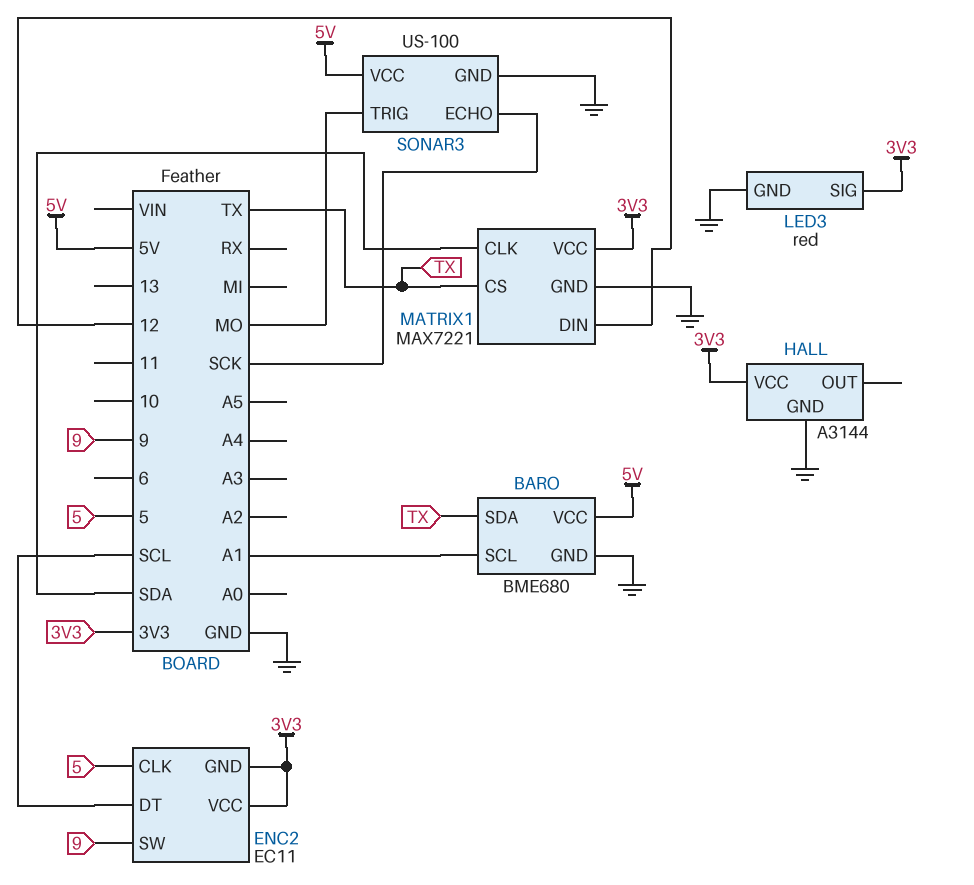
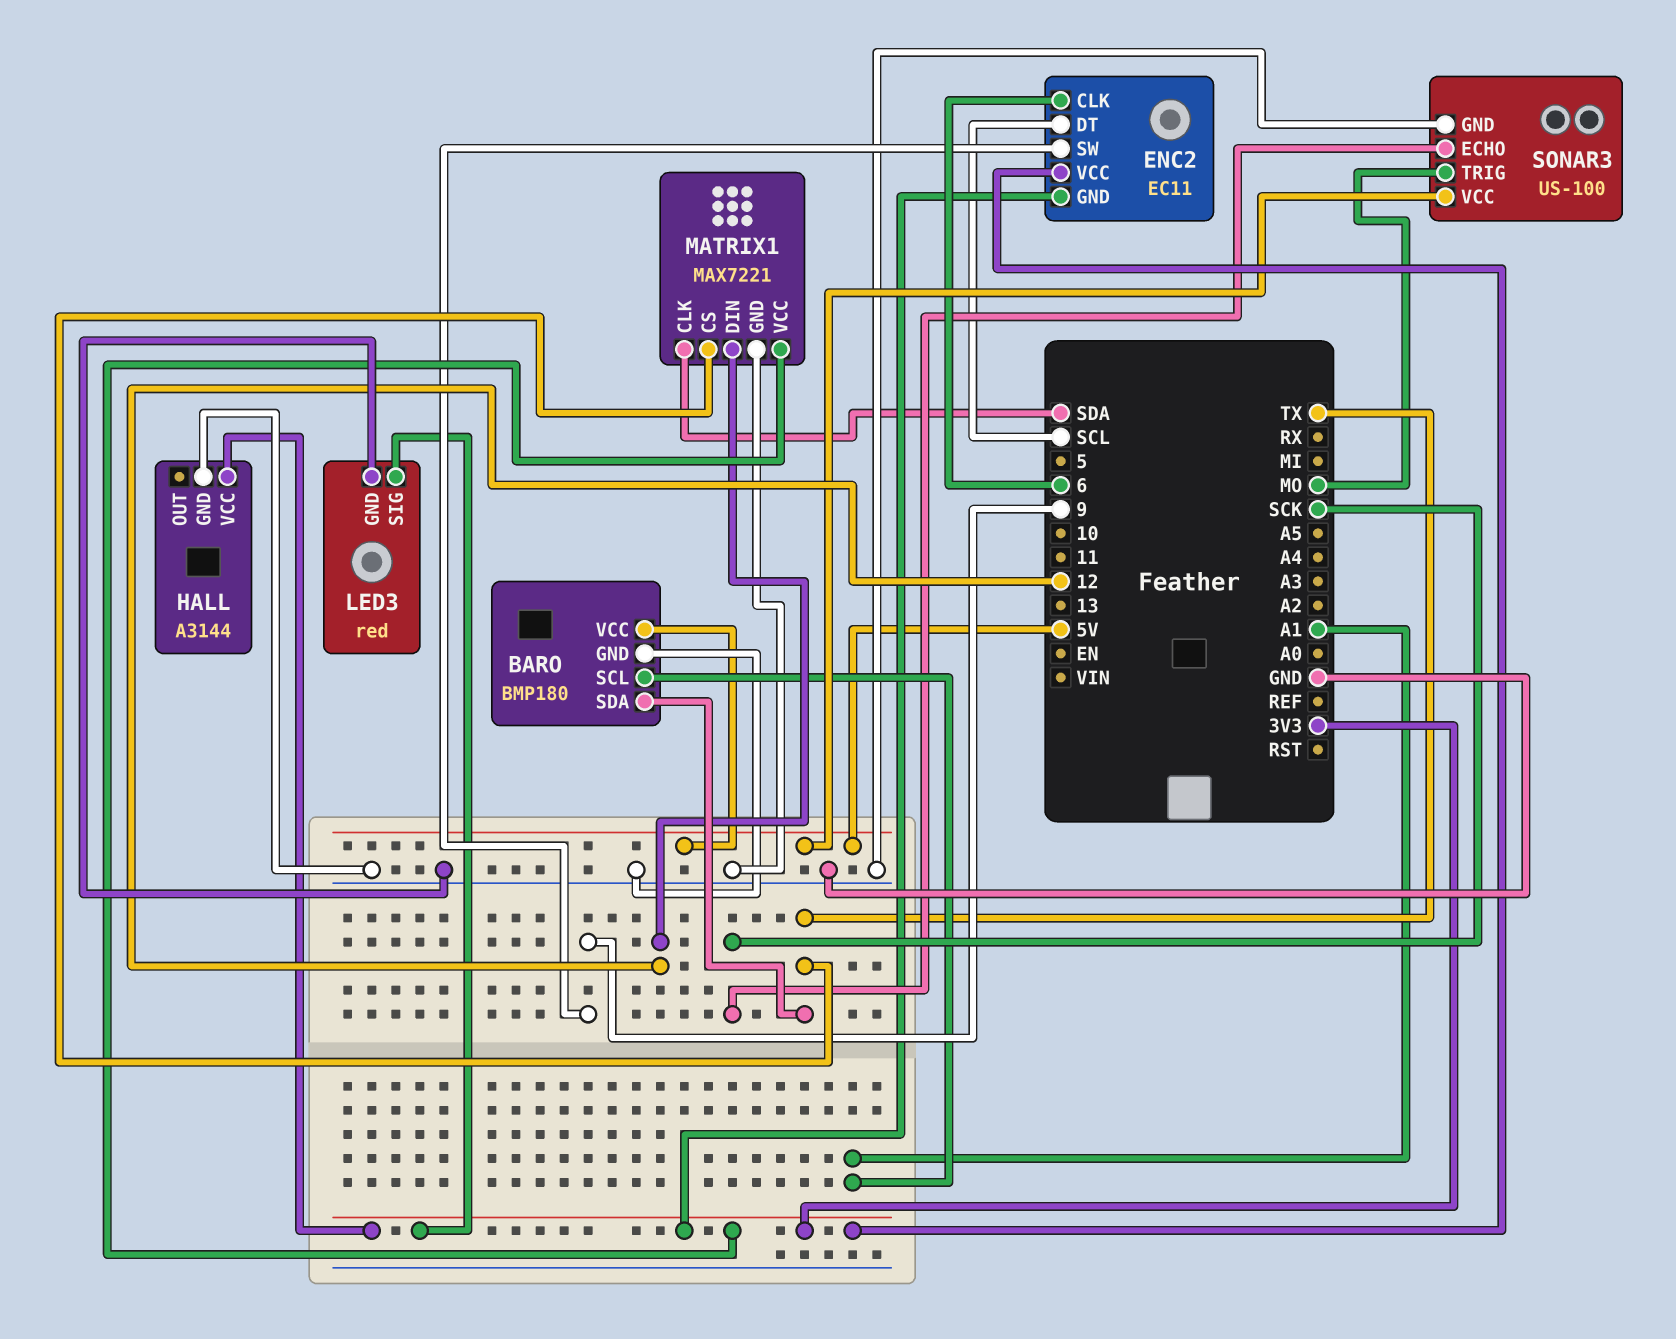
BARO: BME680 -> BMP180
ENC2 pin CLK: 5 -> 6

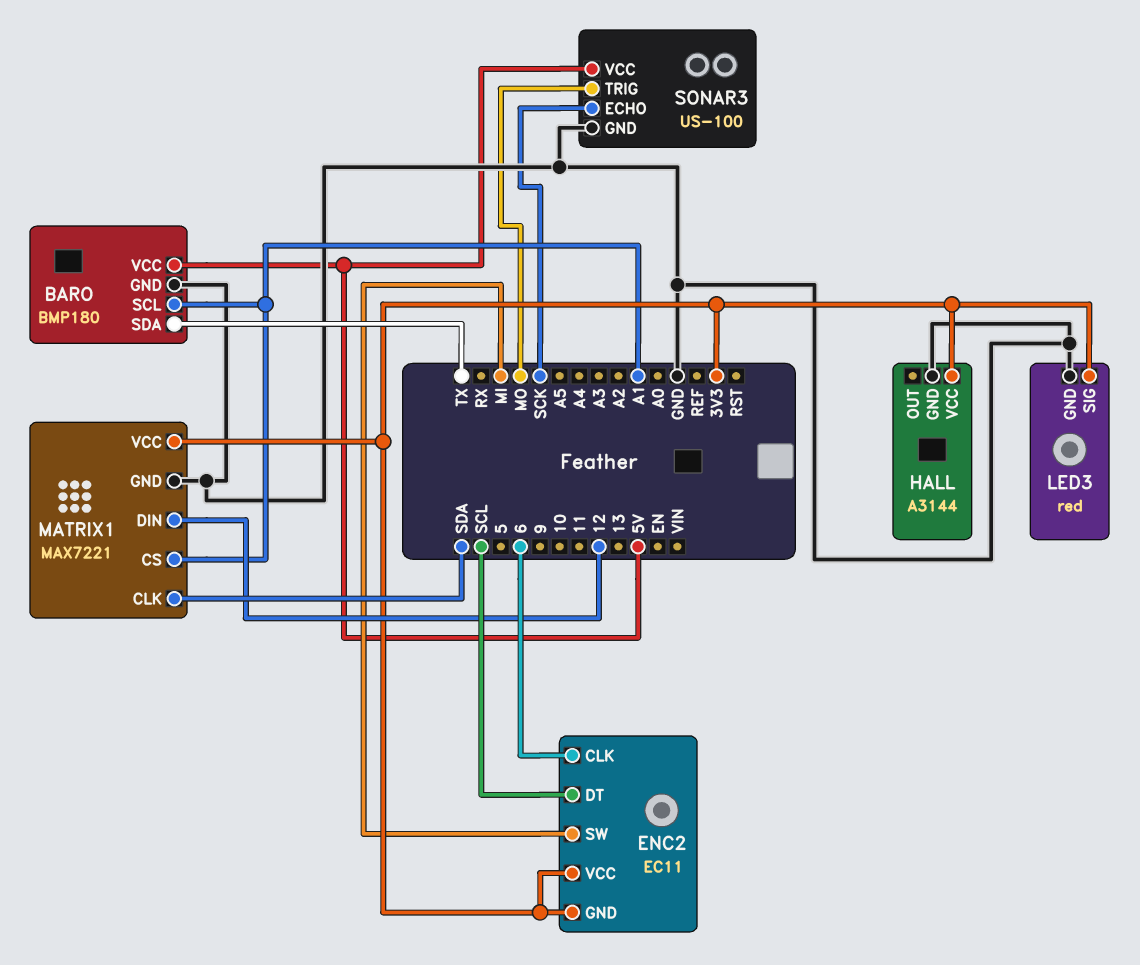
ENC2 pin SW: 9 -> MI
MATRIX1 pin CS: TX -> A1

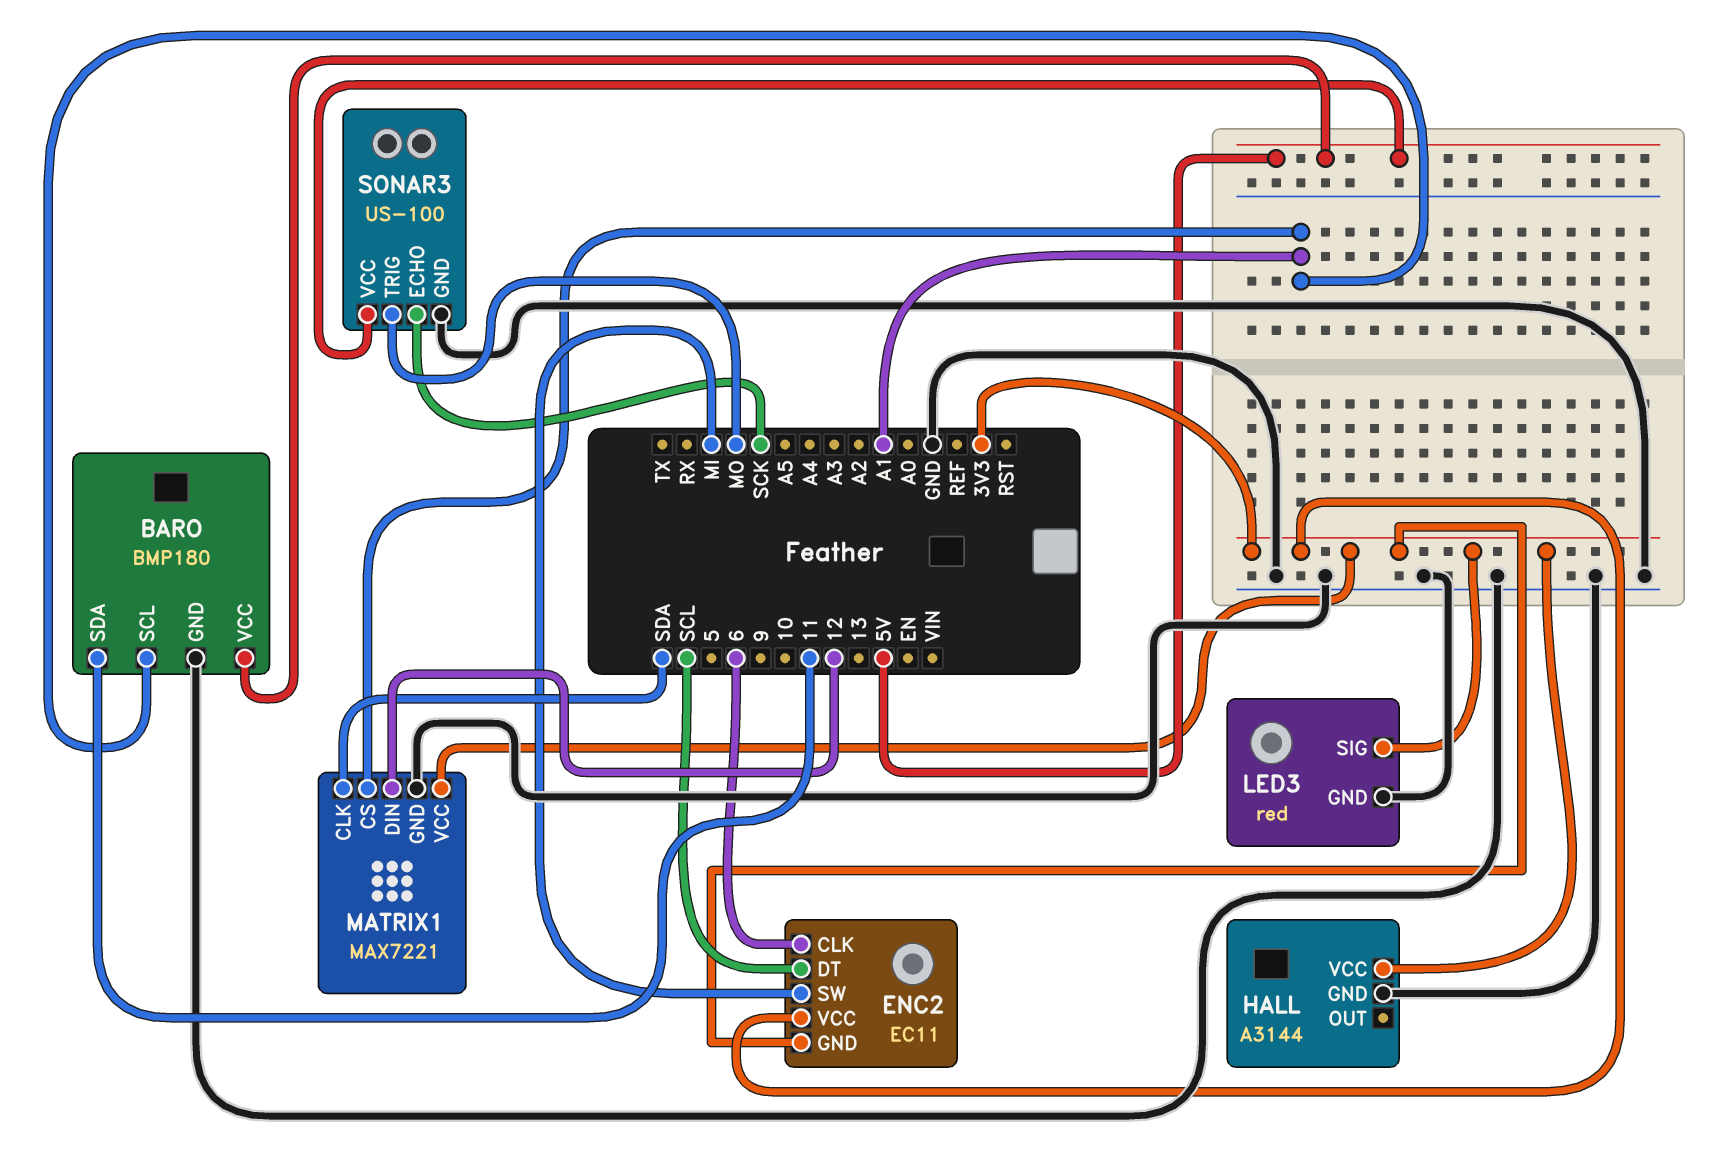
BARO pin SDA: TX -> 11

